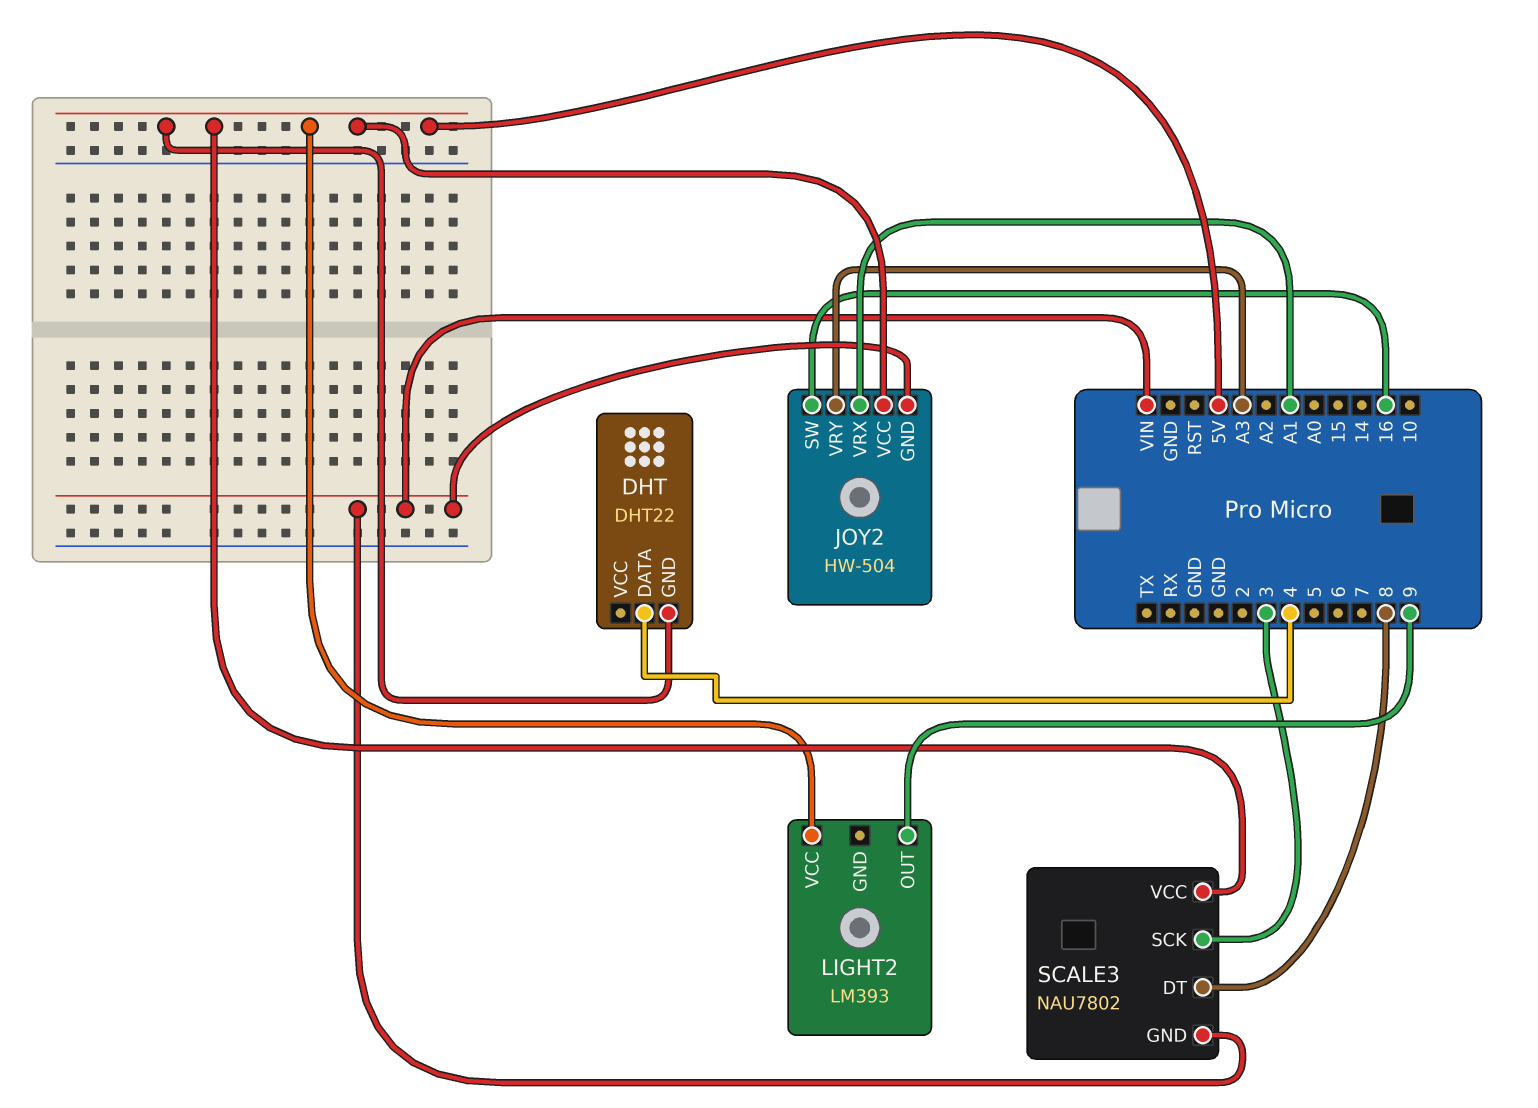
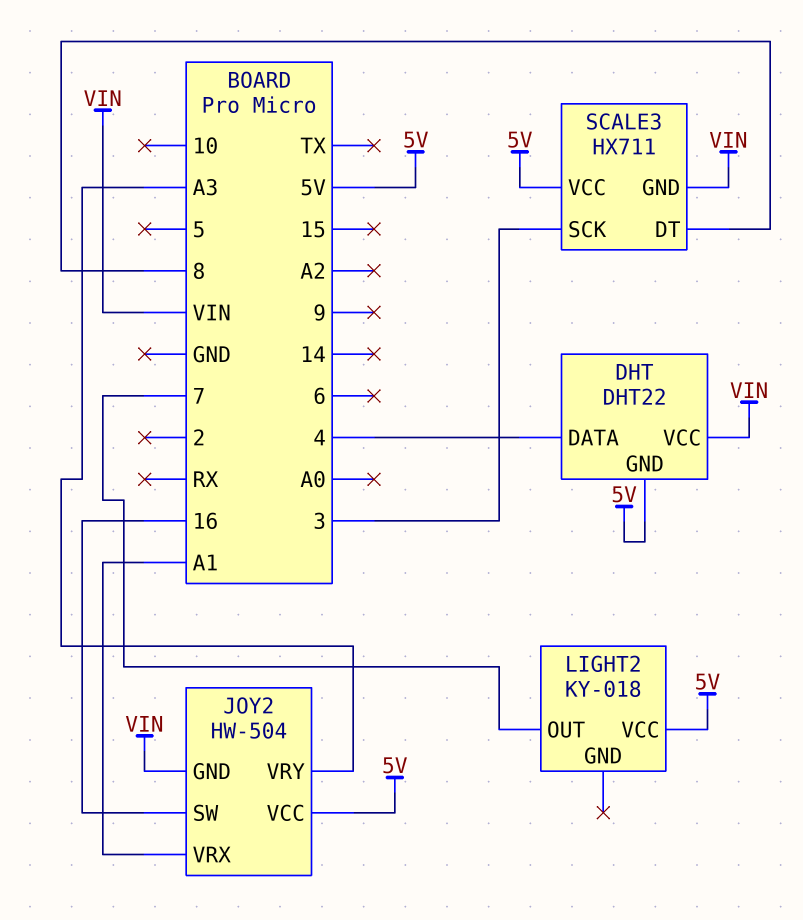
DHT pin VCC: none -> VIN
LIGHT2: LM393 -> KY-018
LIGHT2 pin OUT: 9 -> 7
SCALE3: NAU7802 -> HX711

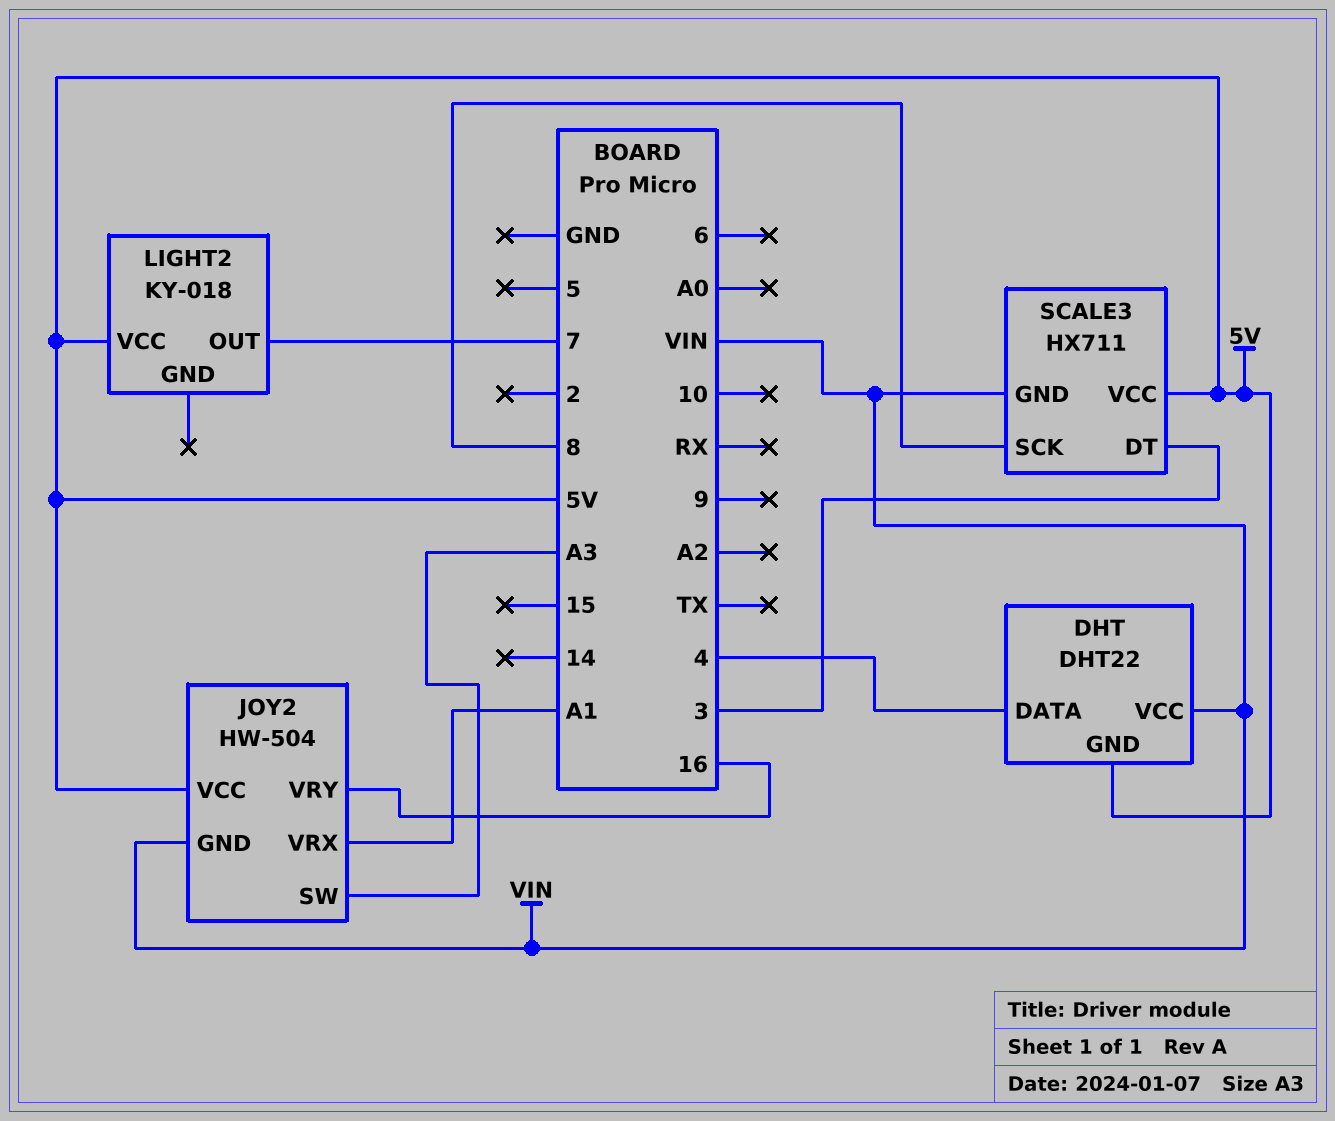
JOY2 pin SW: 16 -> A3
JOY2 pin VRY: A3 -> 16
SCALE3 pin DT: 8 -> 3
SCALE3 pin SCK: 3 -> 8

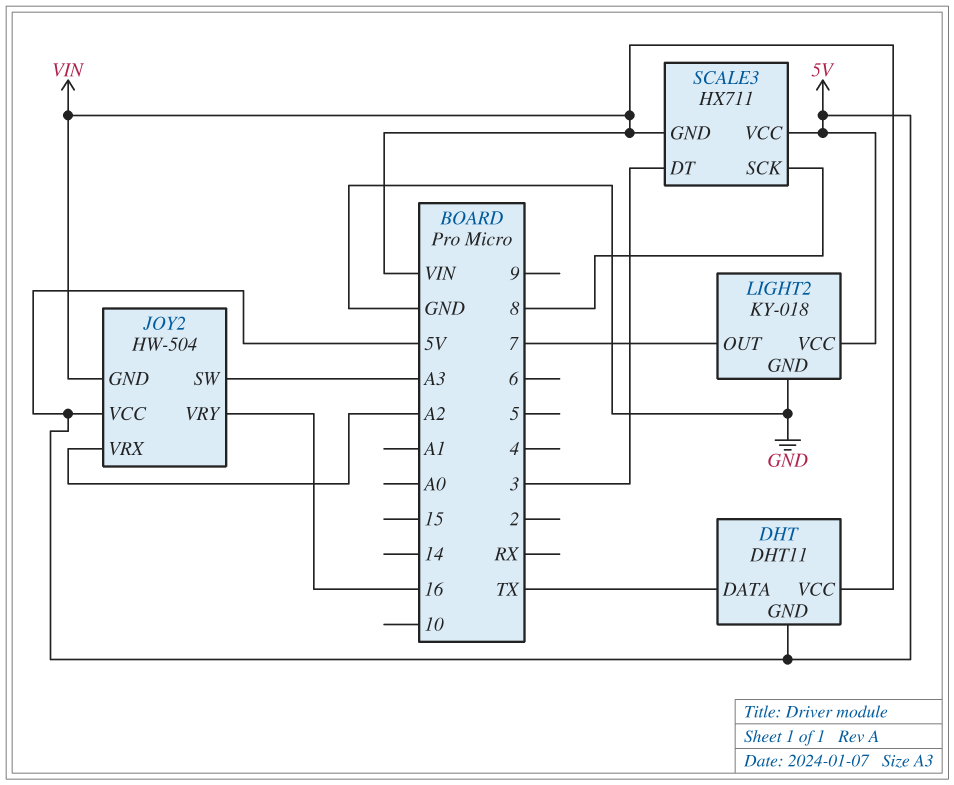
DHT: DHT22 -> DHT11
DHT pin DATA: 4 -> TX
JOY2 pin VRX: A1 -> A2
LIGHT2 pin GND: none -> GND

